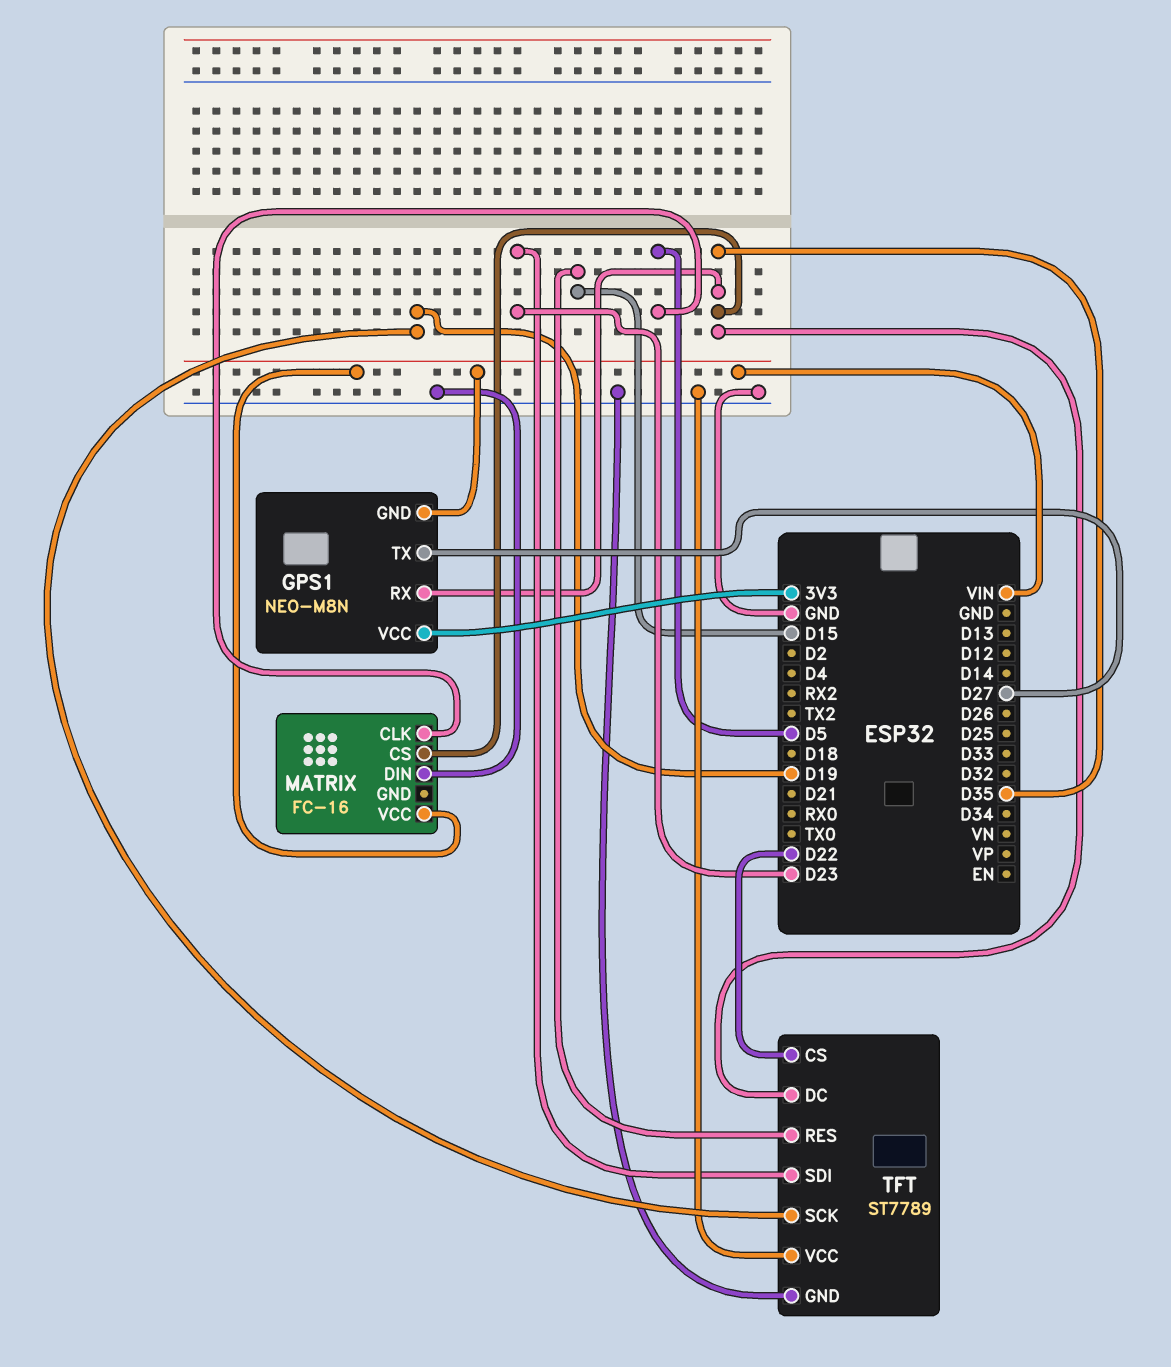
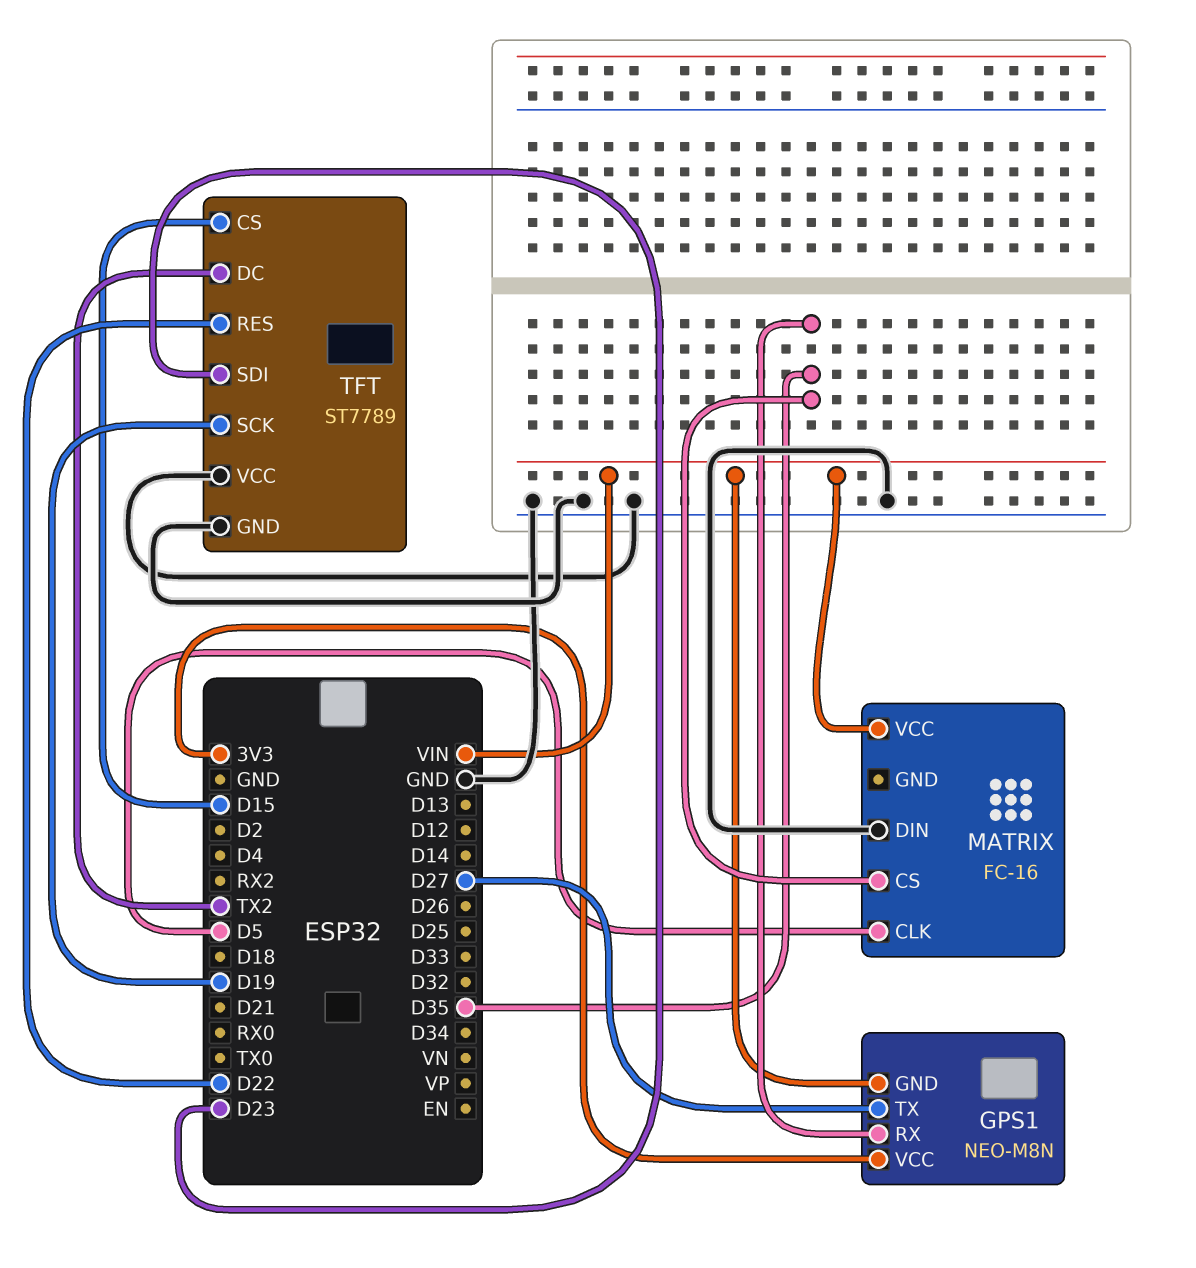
TFT pin CS: D22 -> D15
TFT pin DC: D35 -> TX2
TFT pin RES: D15 -> D22

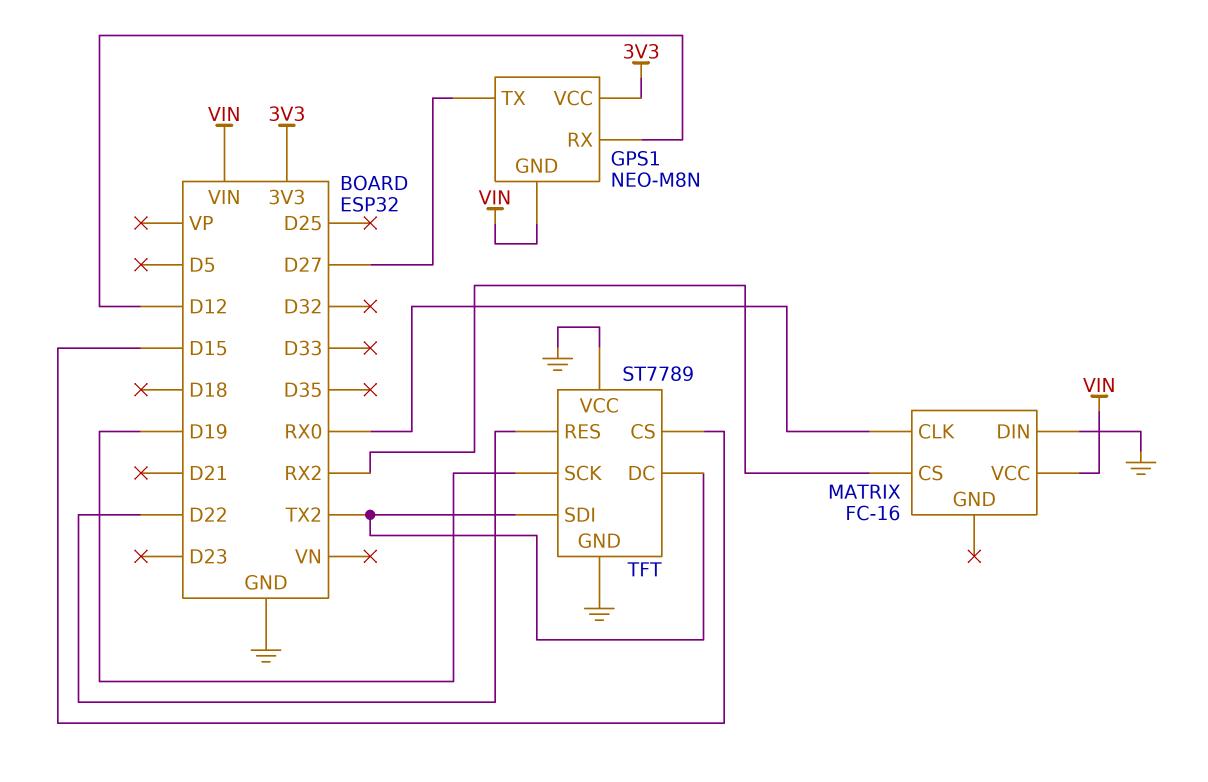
GPS1 pin RX: D35 -> D12
MATRIX pin CLK: D5 -> RX0
MATRIX pin CS: D35 -> RX2
TFT pin SDI: D23 -> TX2

